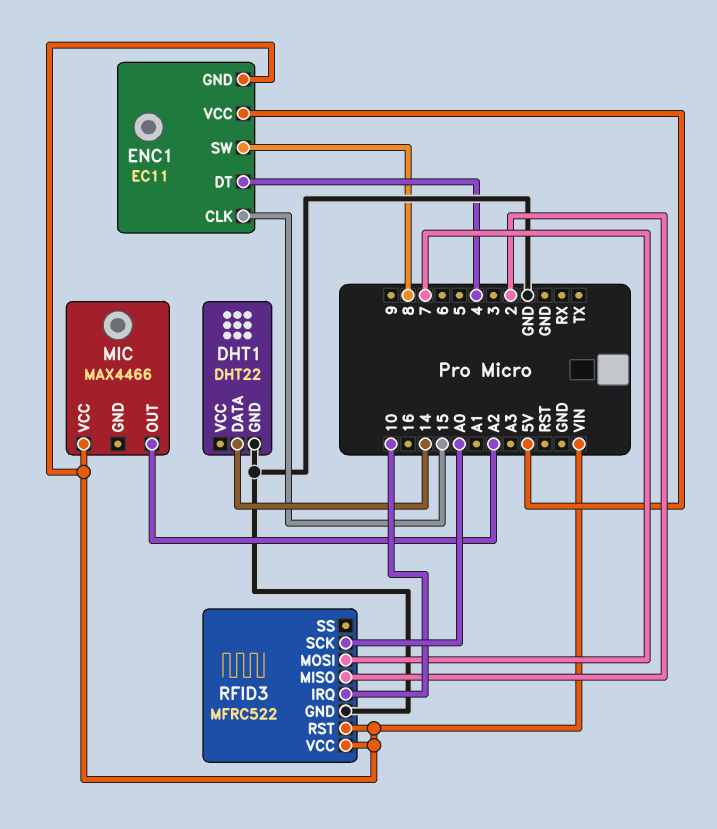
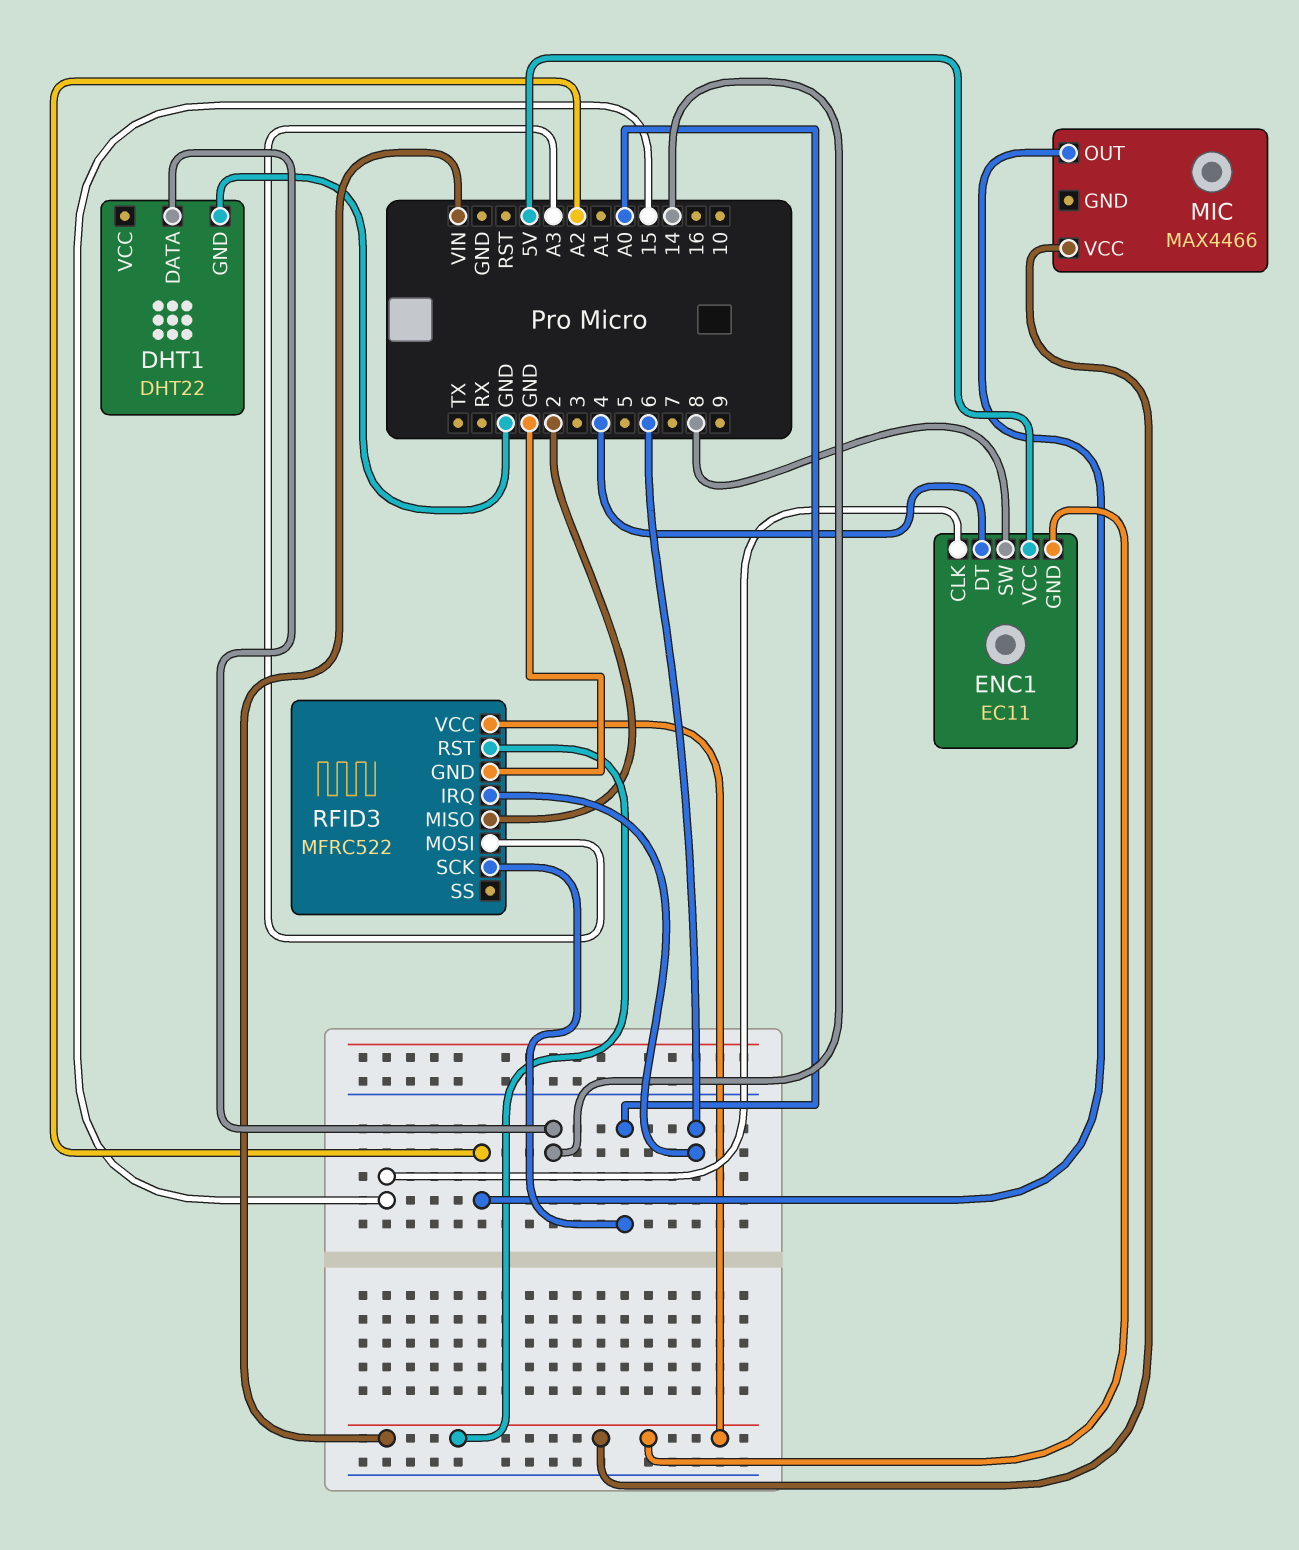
RFID3 pin IRQ: 10 -> 6
RFID3 pin MOSI: 7 -> A3

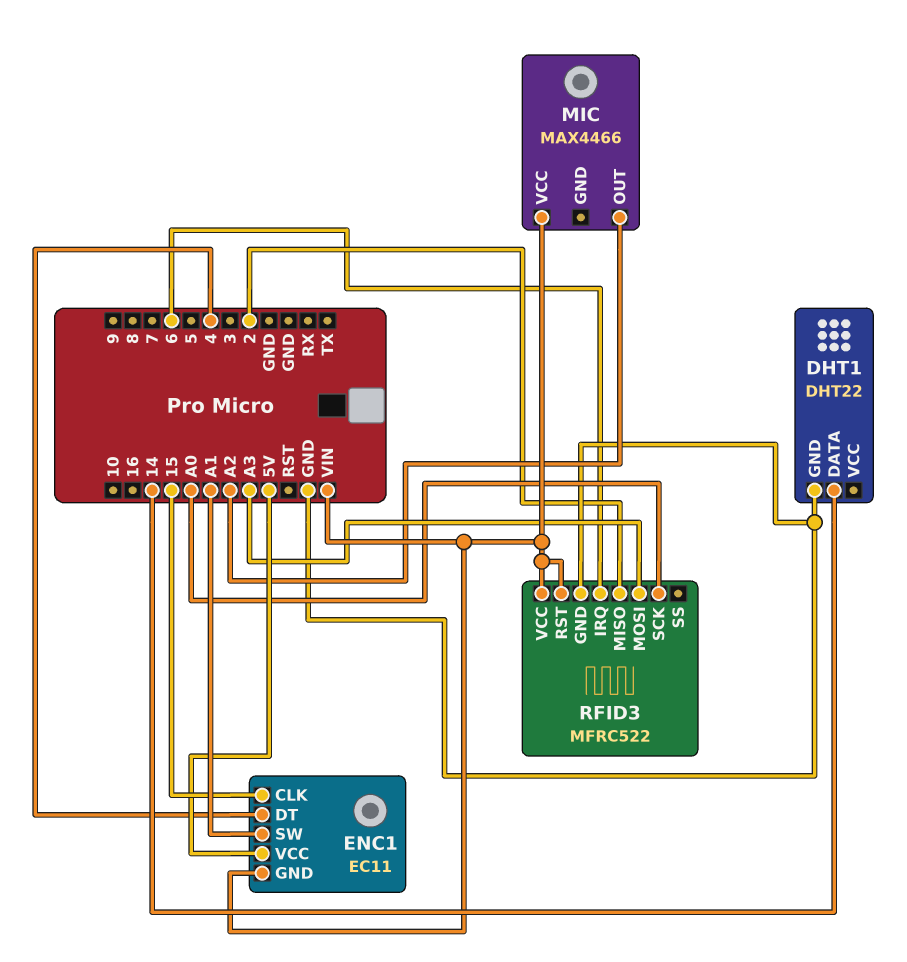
ENC1 pin SW: 8 -> A1

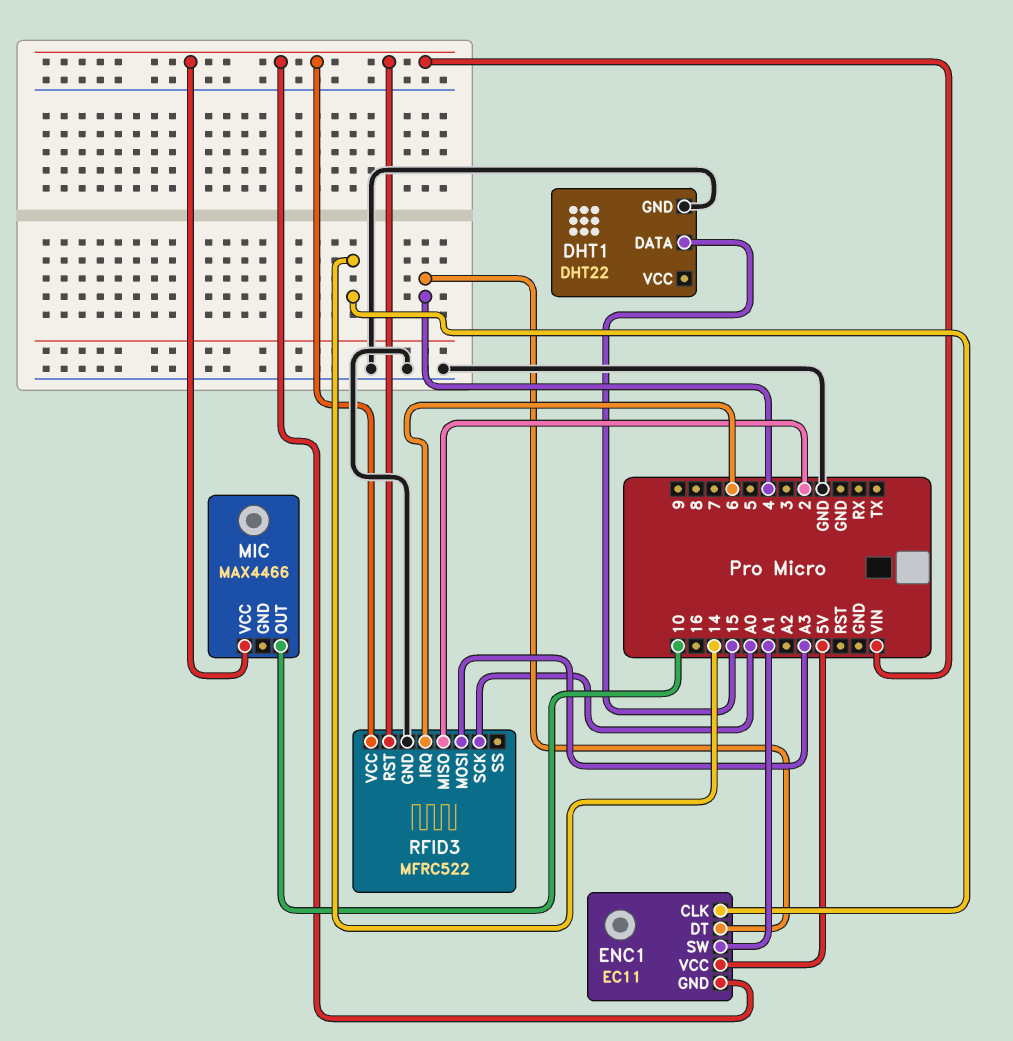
DHT1 pin DATA: 14 -> 15
ENC1 pin CLK: 15 -> 14
MIC pin OUT: A2 -> 10

